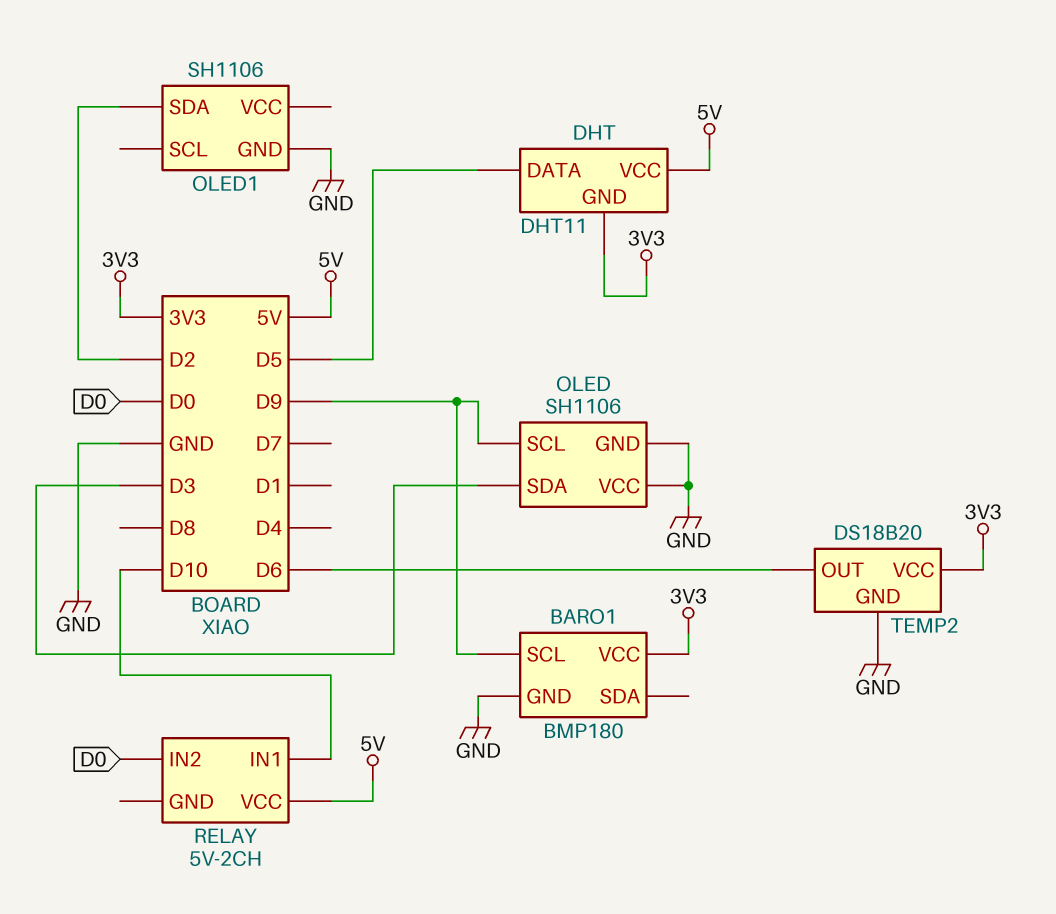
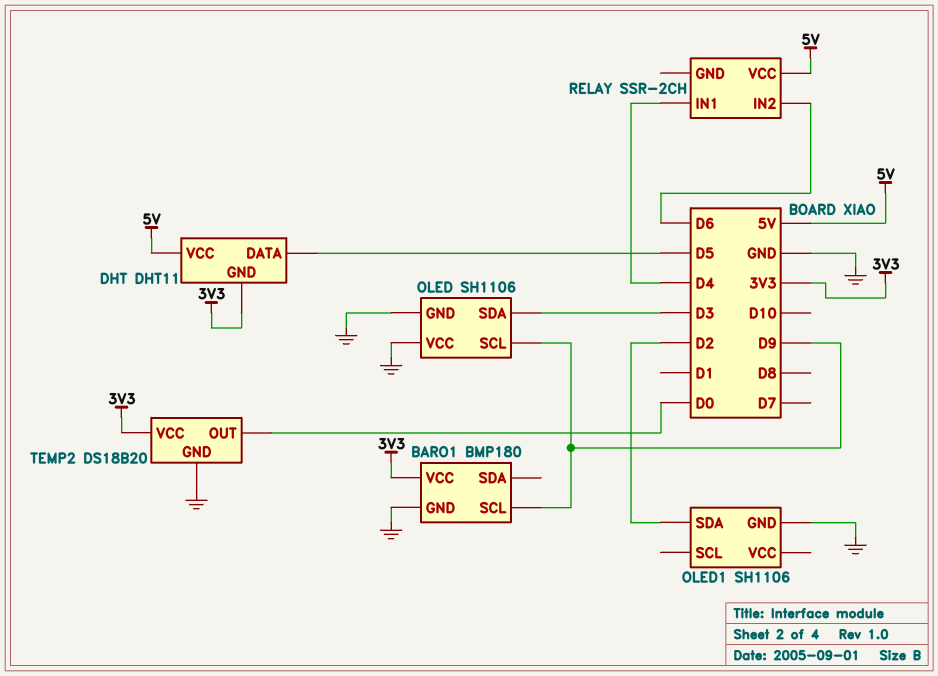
RELAY: 5V-2CH -> SSR-2CH
RELAY pin IN1: D10 -> D4
RELAY pin IN2: D0 -> D6
TEMP2 pin OUT: D6 -> D0

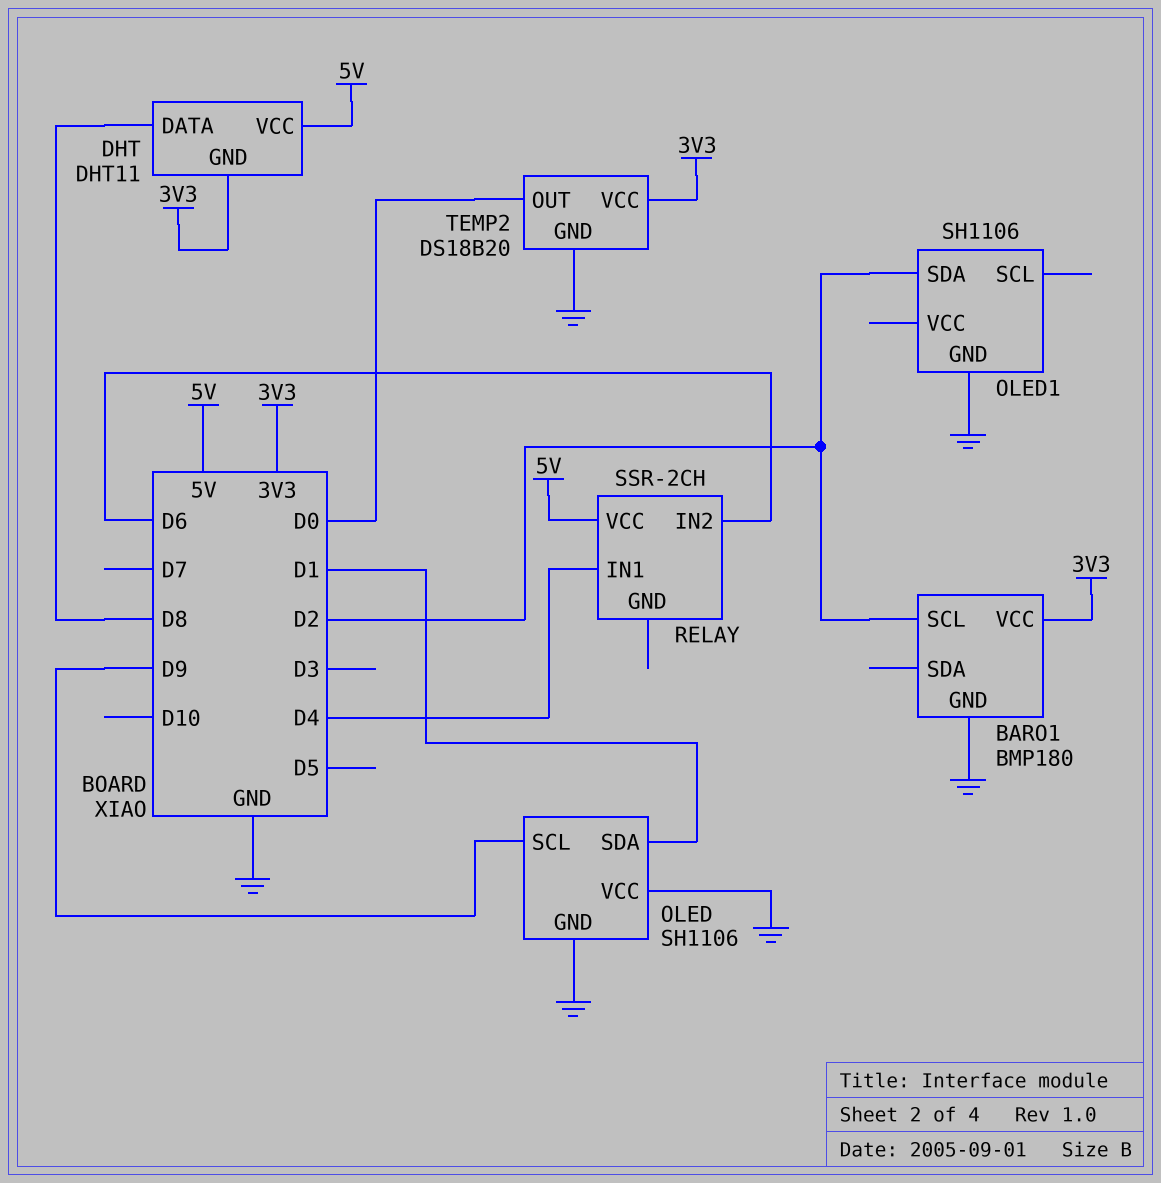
BARO1 pin SCL: D9 -> D2
DHT pin DATA: D5 -> D8
OLED pin SDA: D3 -> D1

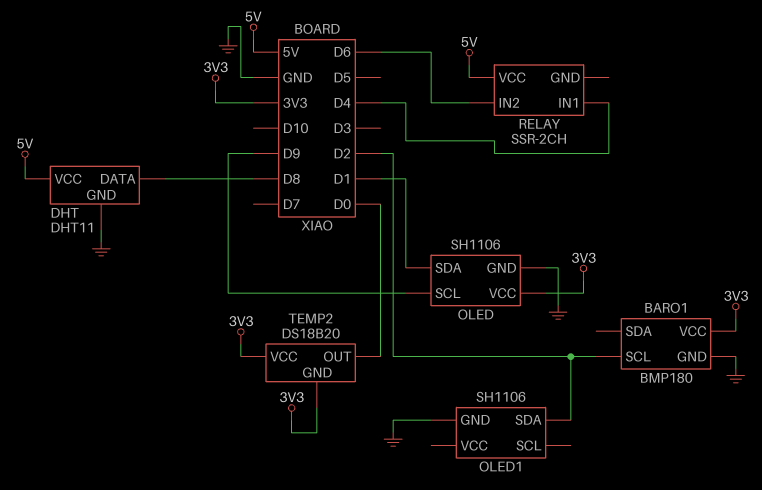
DHT pin GND: 3V3 -> GND
OLED pin VCC: GND -> 3V3
TEMP2 pin GND: GND -> 3V3

